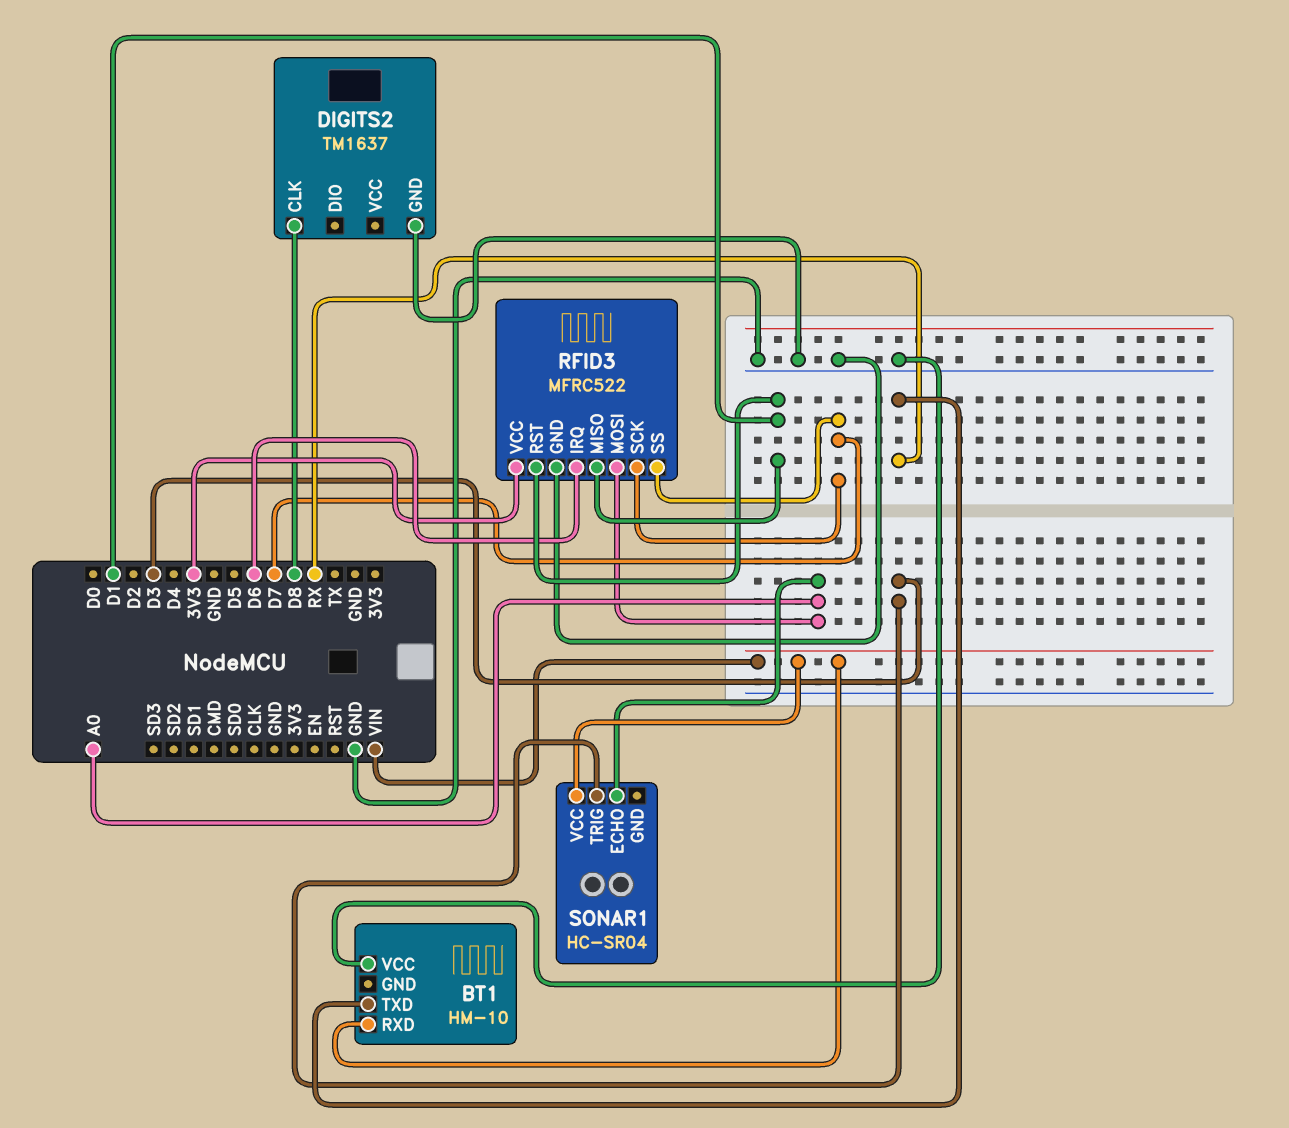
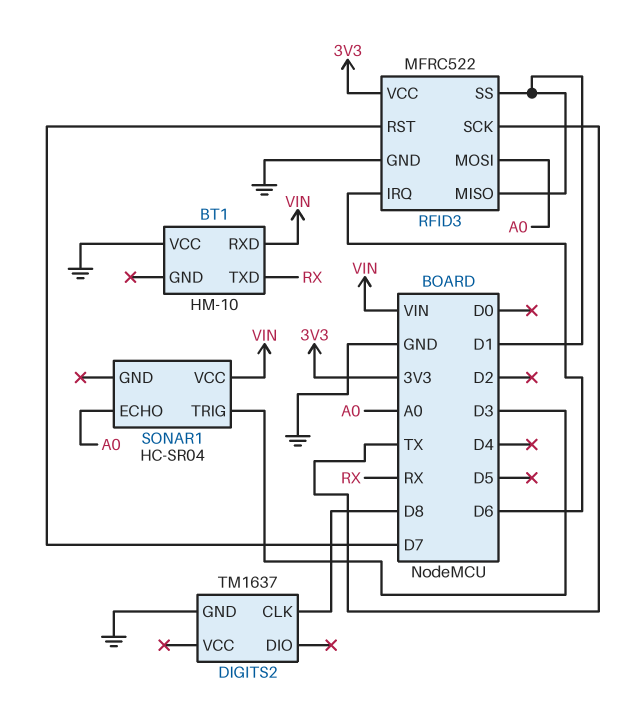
RFID3 pin RST: D1 -> D7
RFID3 pin SCK: D7 -> TX
RFID3 pin SS: D7 -> D1

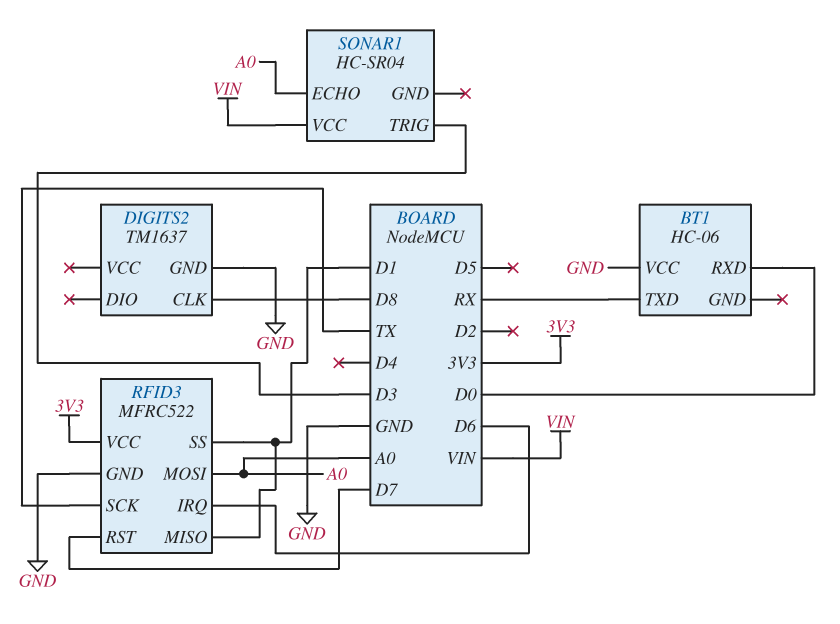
BT1: HM-10 -> HC-06
BT1 pin RXD: VIN -> D0

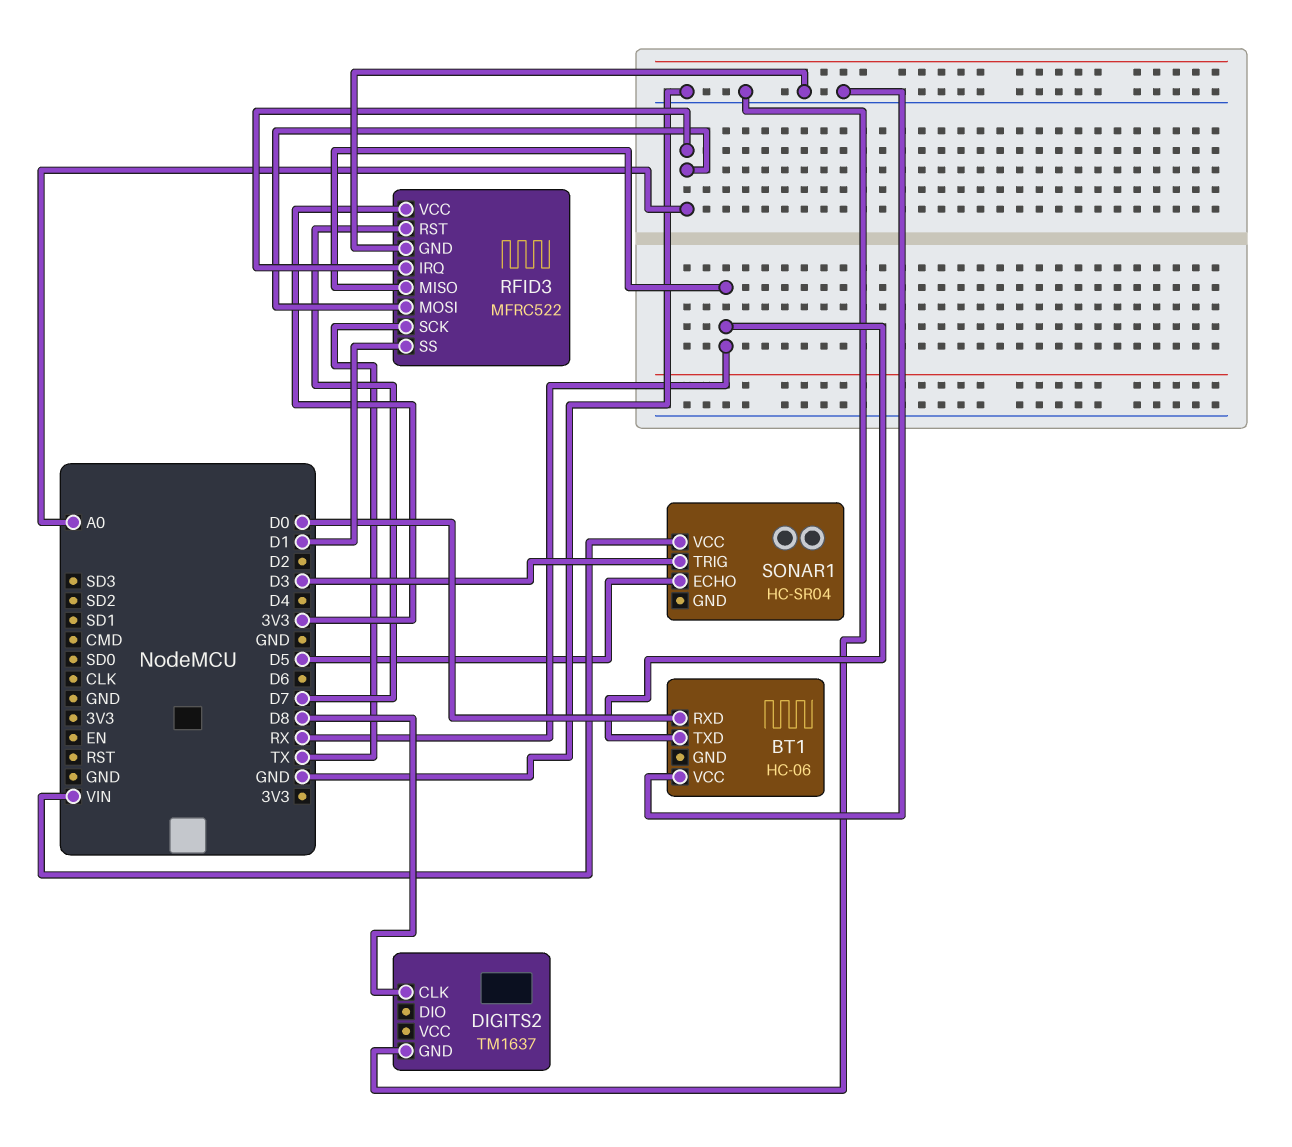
RFID3 pin IRQ: D6 -> A0
RFID3 pin MISO: D1 -> RX
SONAR1 pin ECHO: A0 -> D5

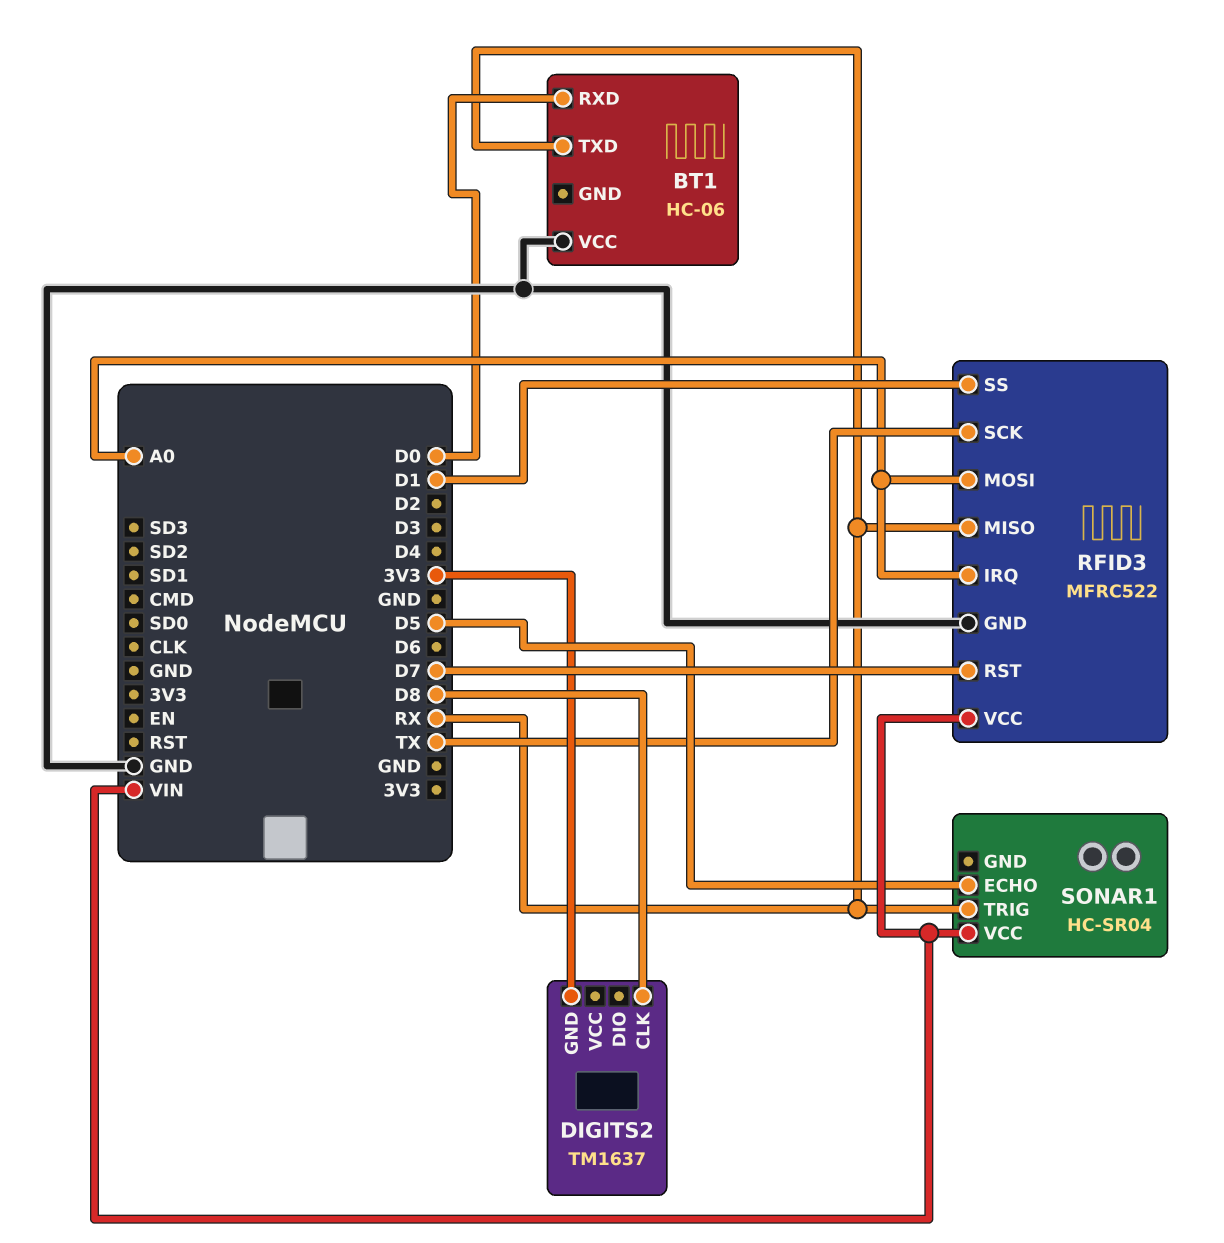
DIGITS2 pin GND: GND -> 3V3
RFID3 pin VCC: 3V3 -> VIN
SONAR1 pin TRIG: D3 -> RX

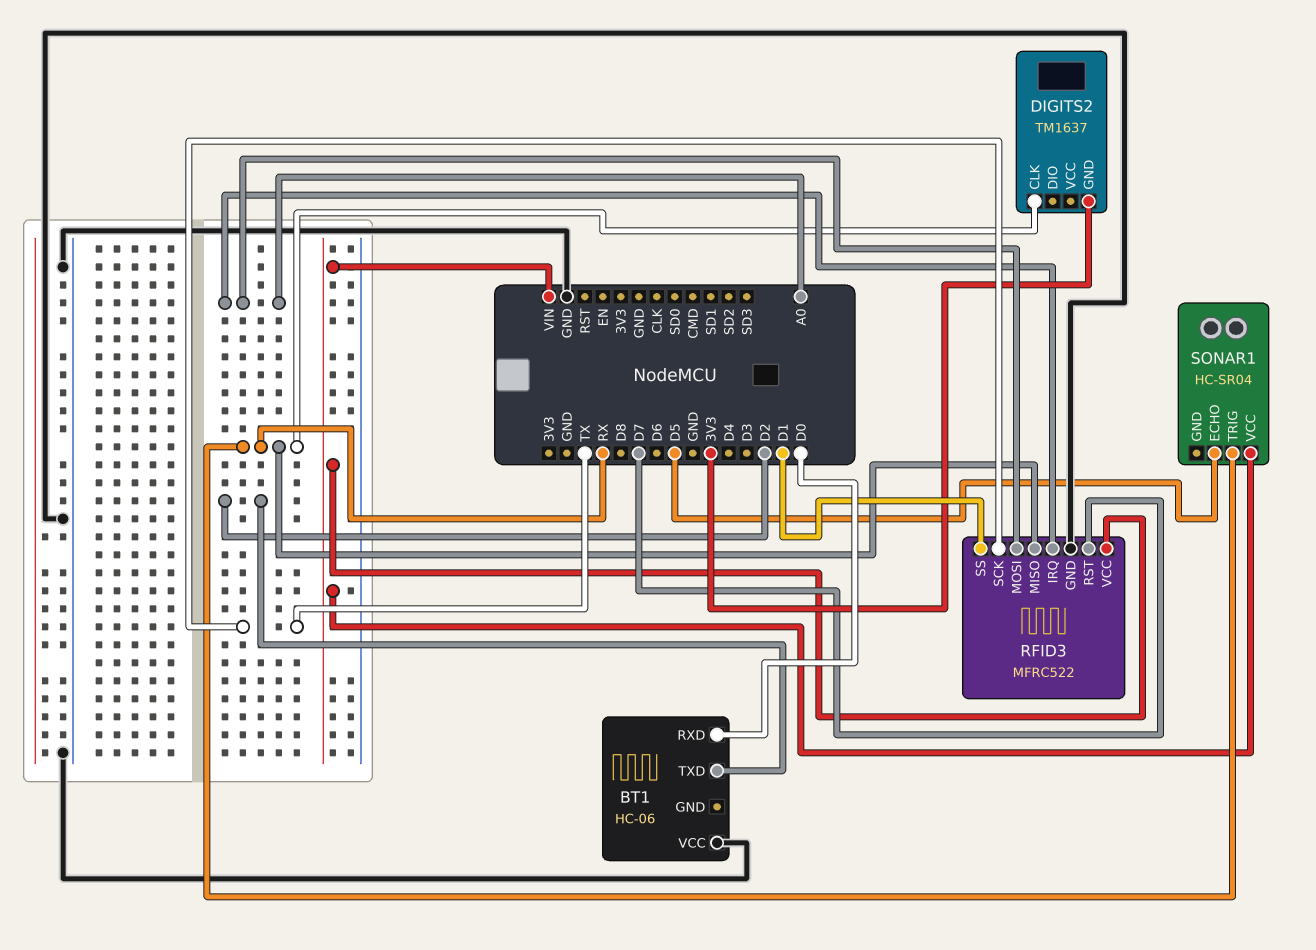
BT1 pin TXD: RX -> D2
DIGITS2 pin CLK: D8 -> RX

